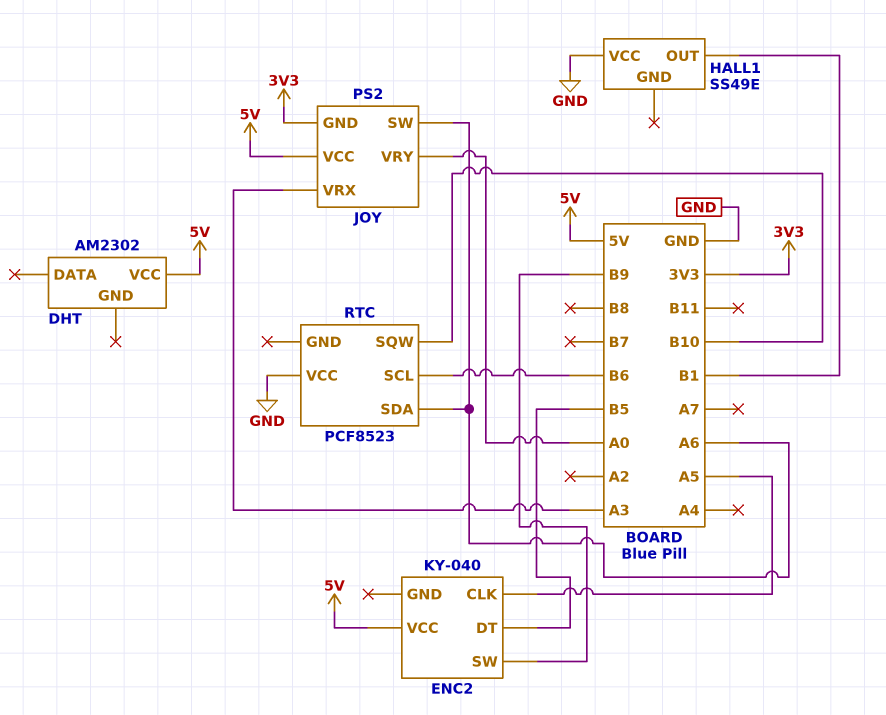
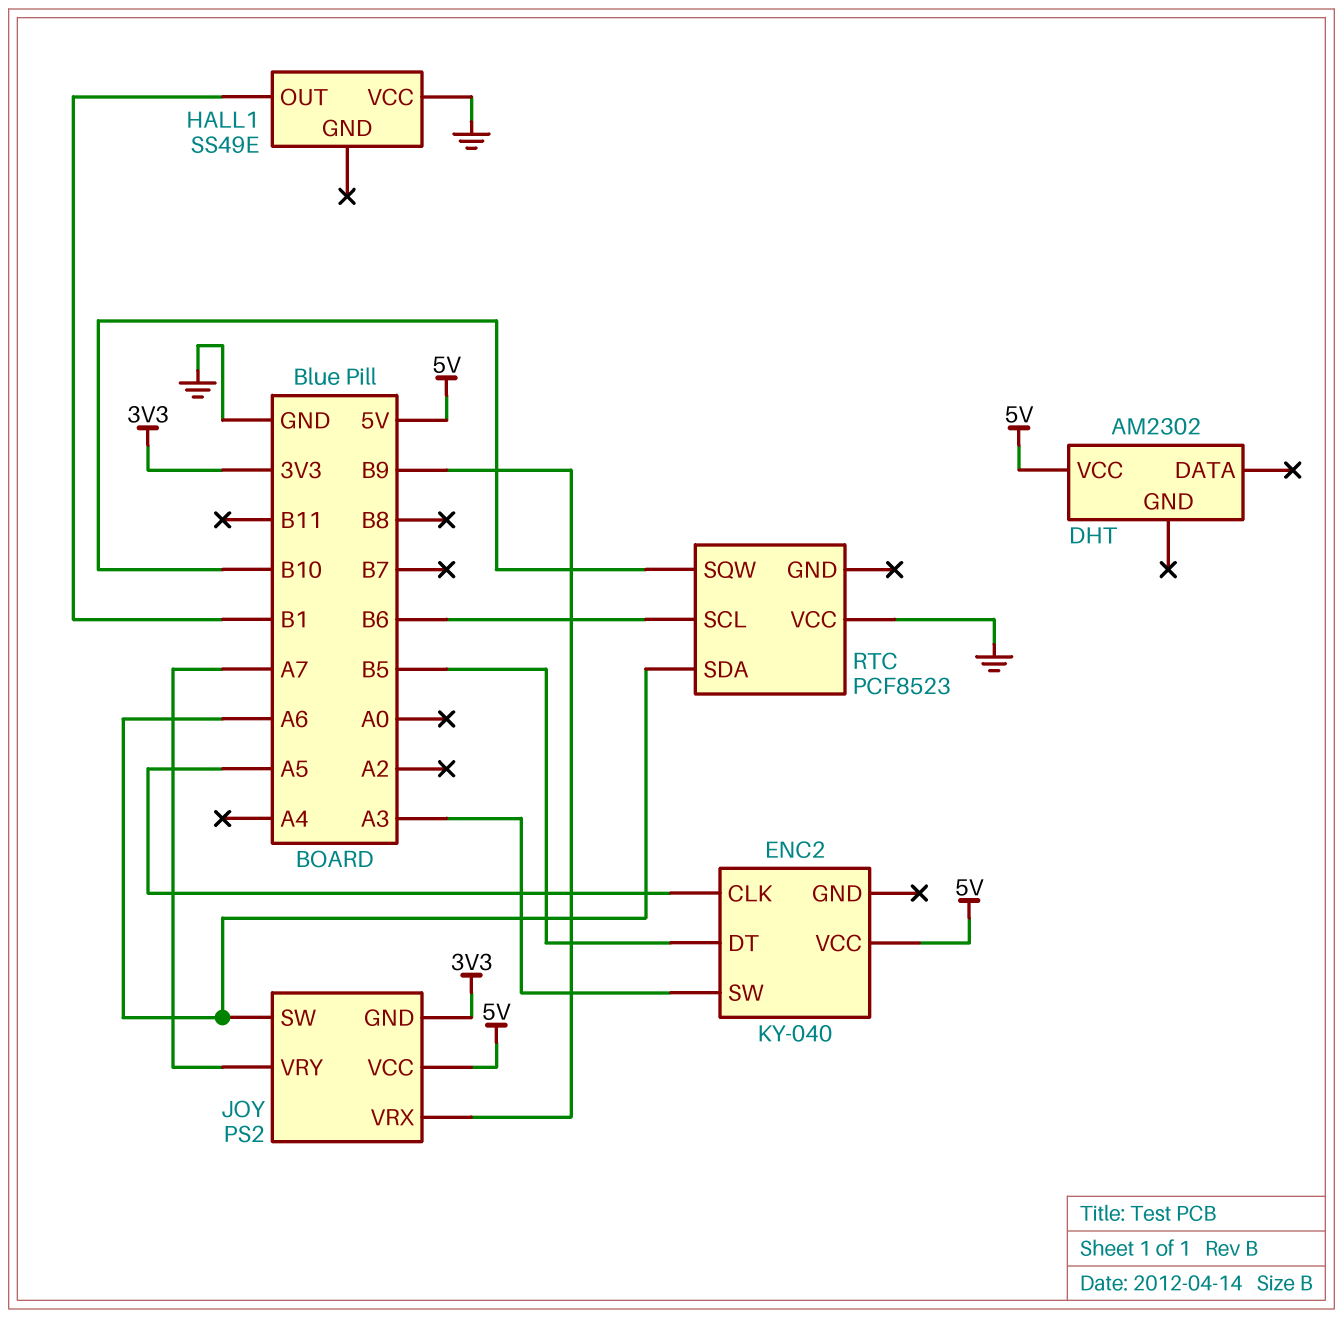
ENC2 pin SW: B9 -> A3
JOY pin VRX: A3 -> B9
JOY pin VRY: A0 -> A7

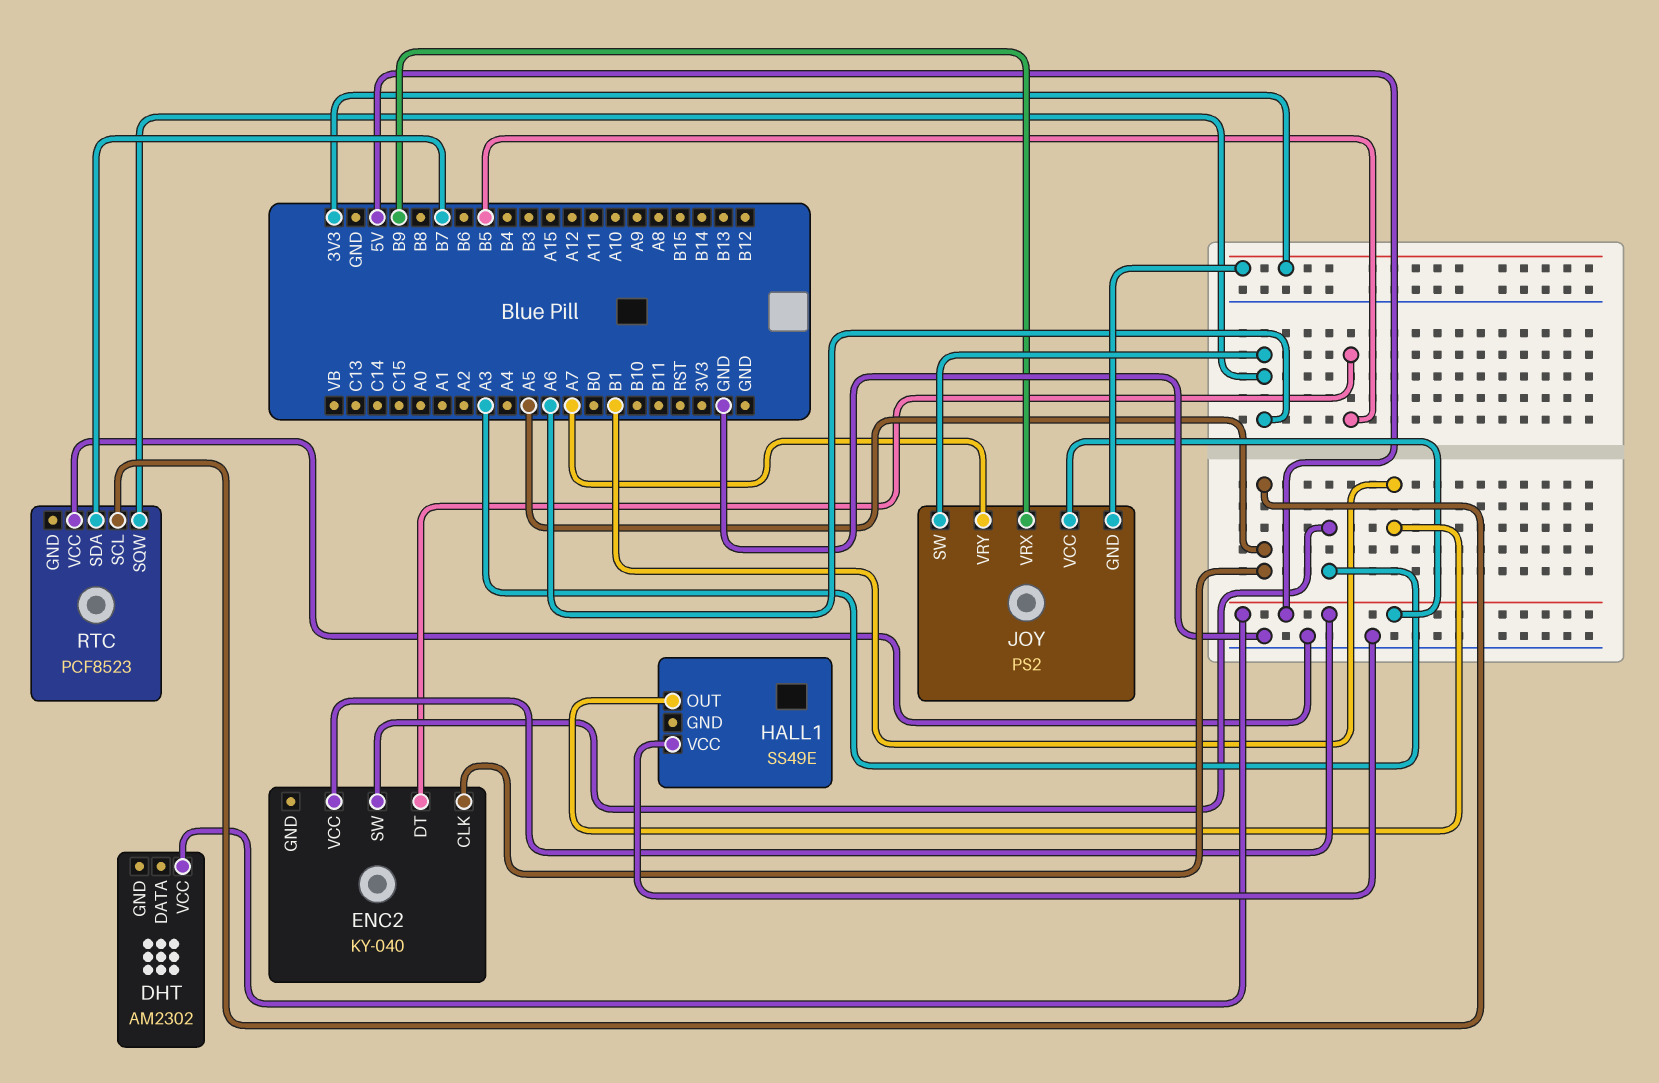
RTC pin SCL: B6 -> A5
RTC pin SDA: A6 -> B7
RTC pin SQW: B10 -> A6

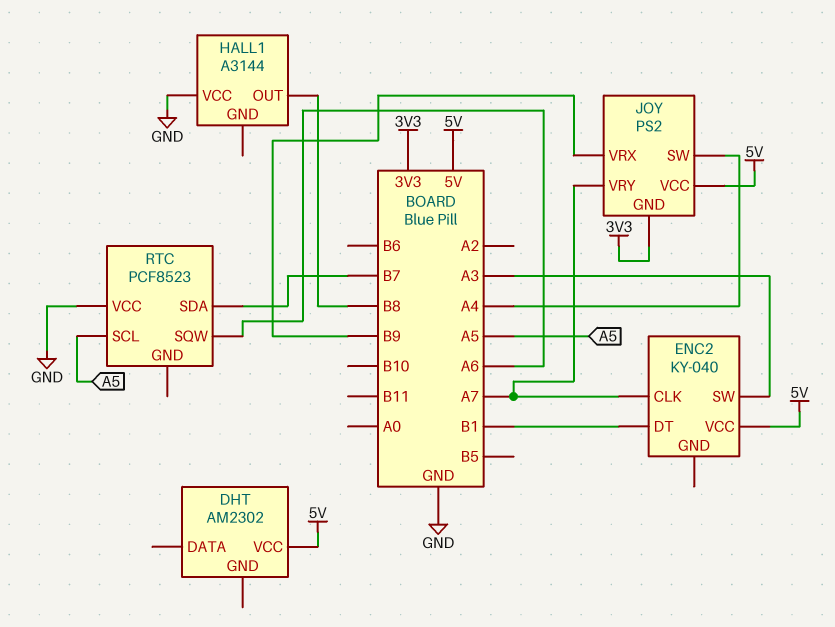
ENC2 pin CLK: A5 -> A7
ENC2 pin DT: B5 -> B1
HALL1: SS49E -> A3144
HALL1 pin OUT: B1 -> B8
JOY pin SW: A6 -> A4

